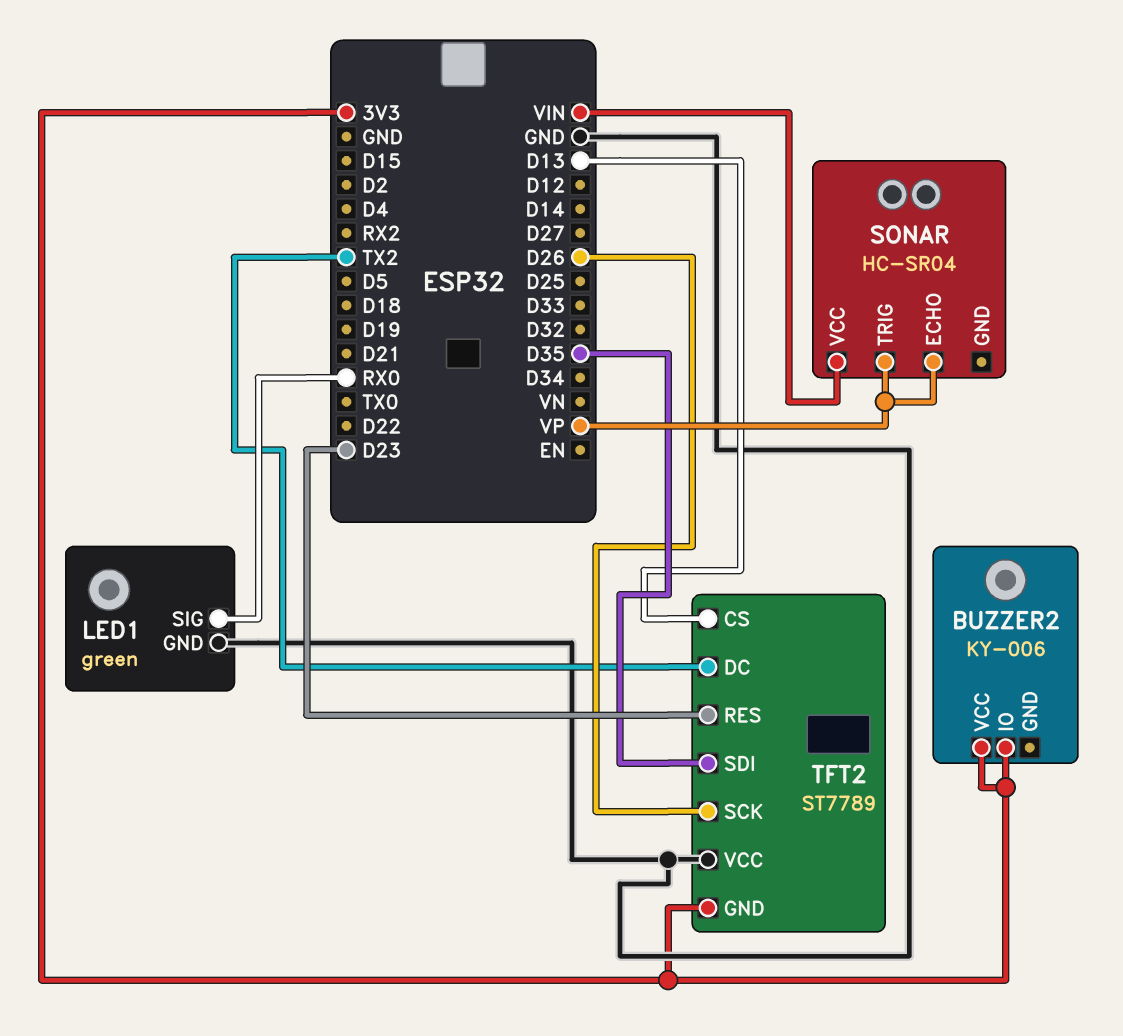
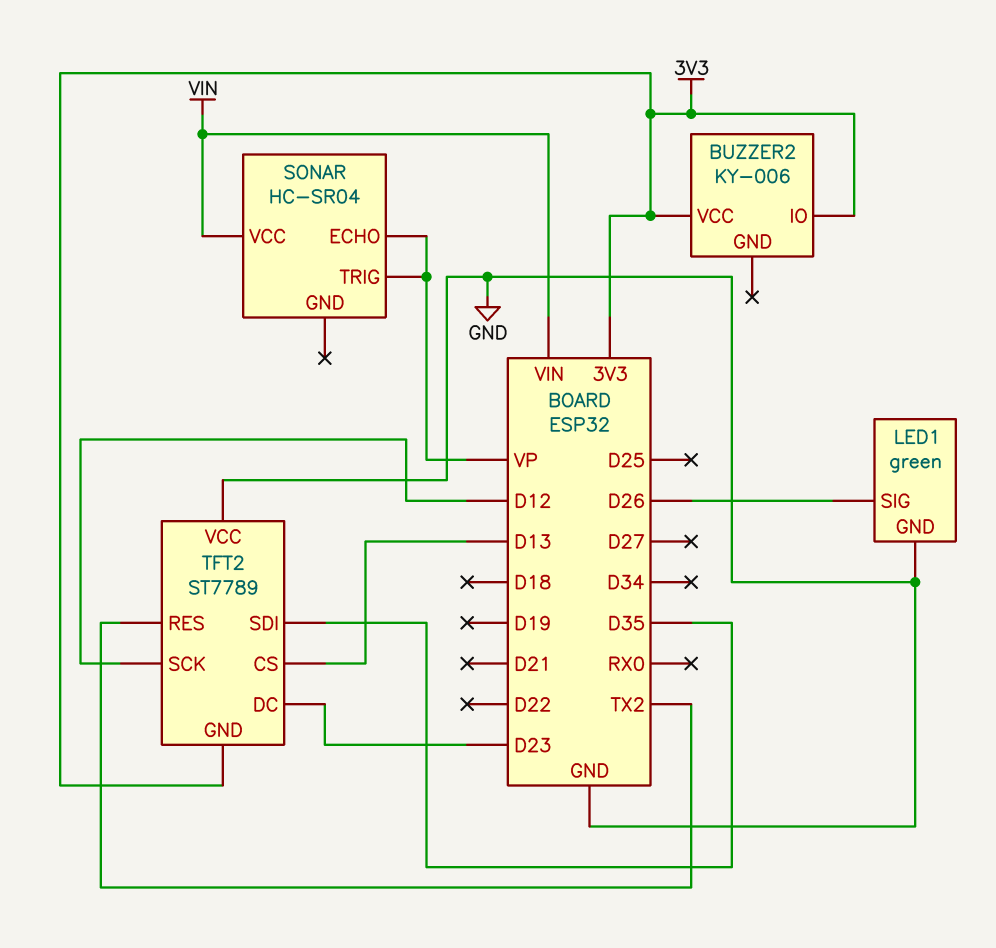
LED1 pin SIG: RX0 -> D26
TFT2 pin DC: TX2 -> D23
TFT2 pin RES: D23 -> TX2
TFT2 pin SCK: D26 -> D12

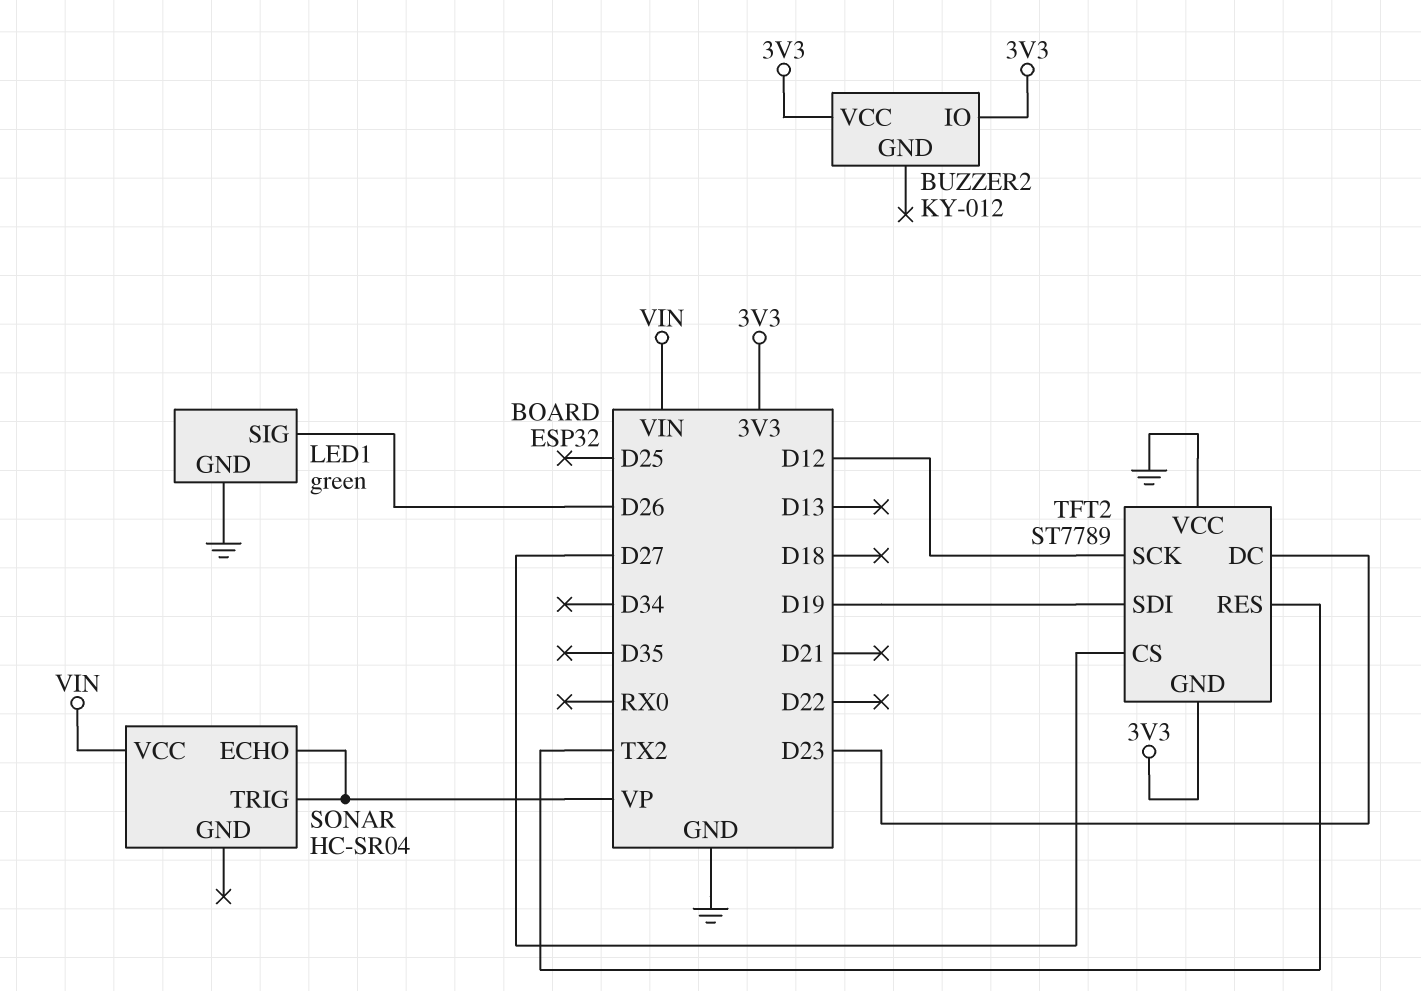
BUZZER2: KY-006 -> KY-012
TFT2 pin CS: D13 -> D27
TFT2 pin SDI: D35 -> D19

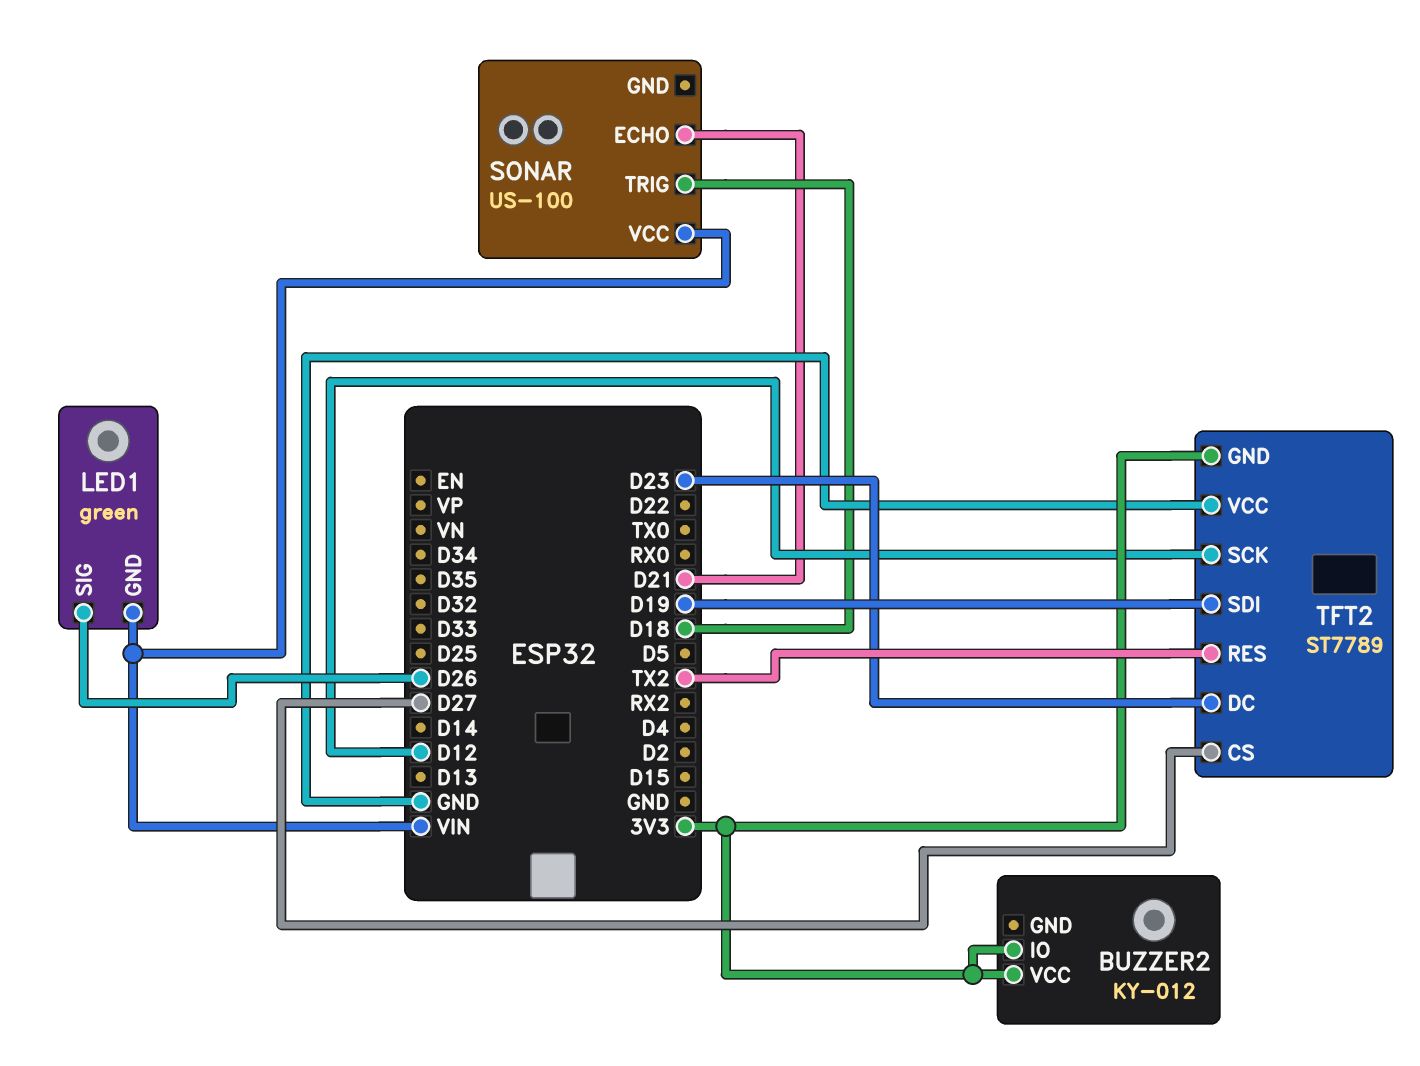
LED1 pin GND: GND -> VIN
SONAR: HC-SR04 -> US-100
SONAR pin ECHO: VP -> D21
SONAR pin TRIG: VP -> D18

